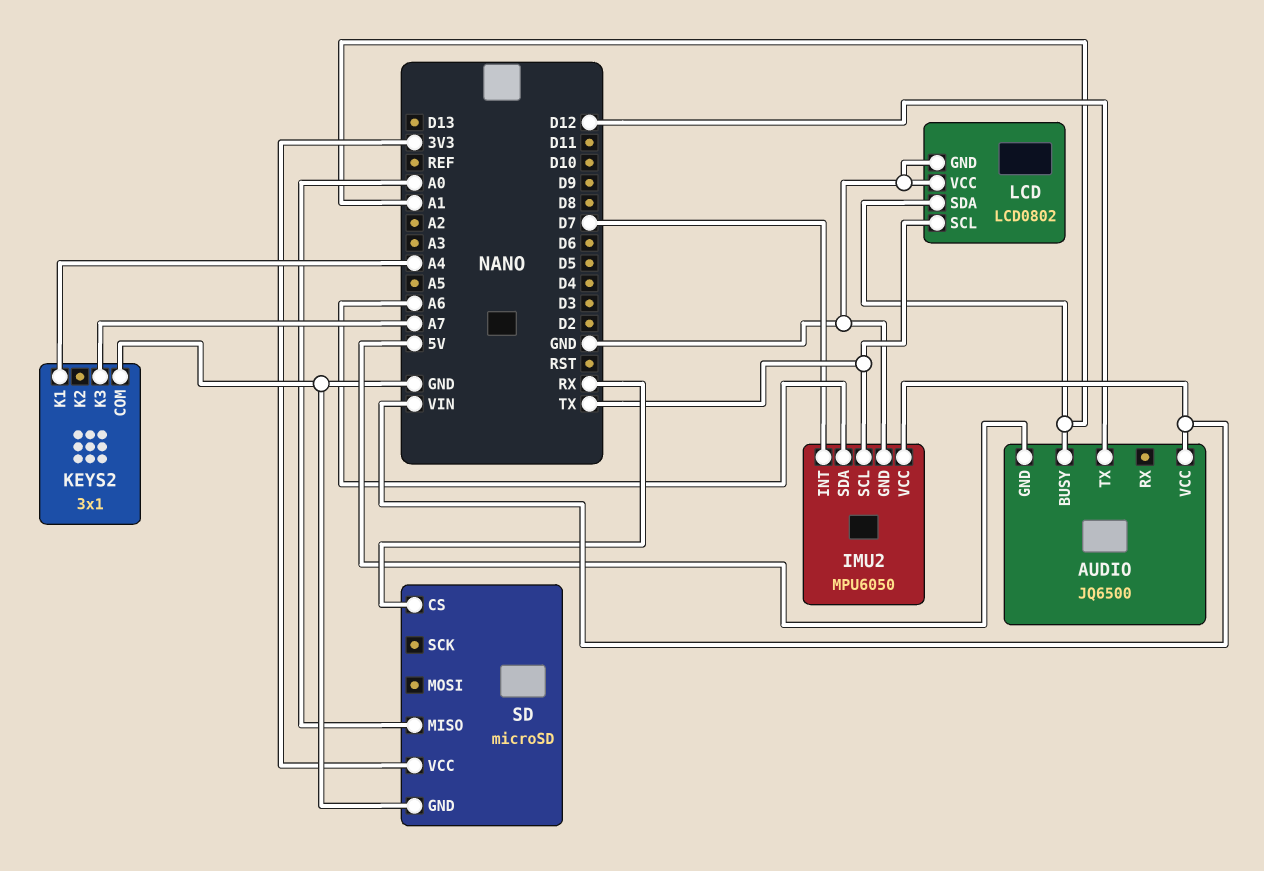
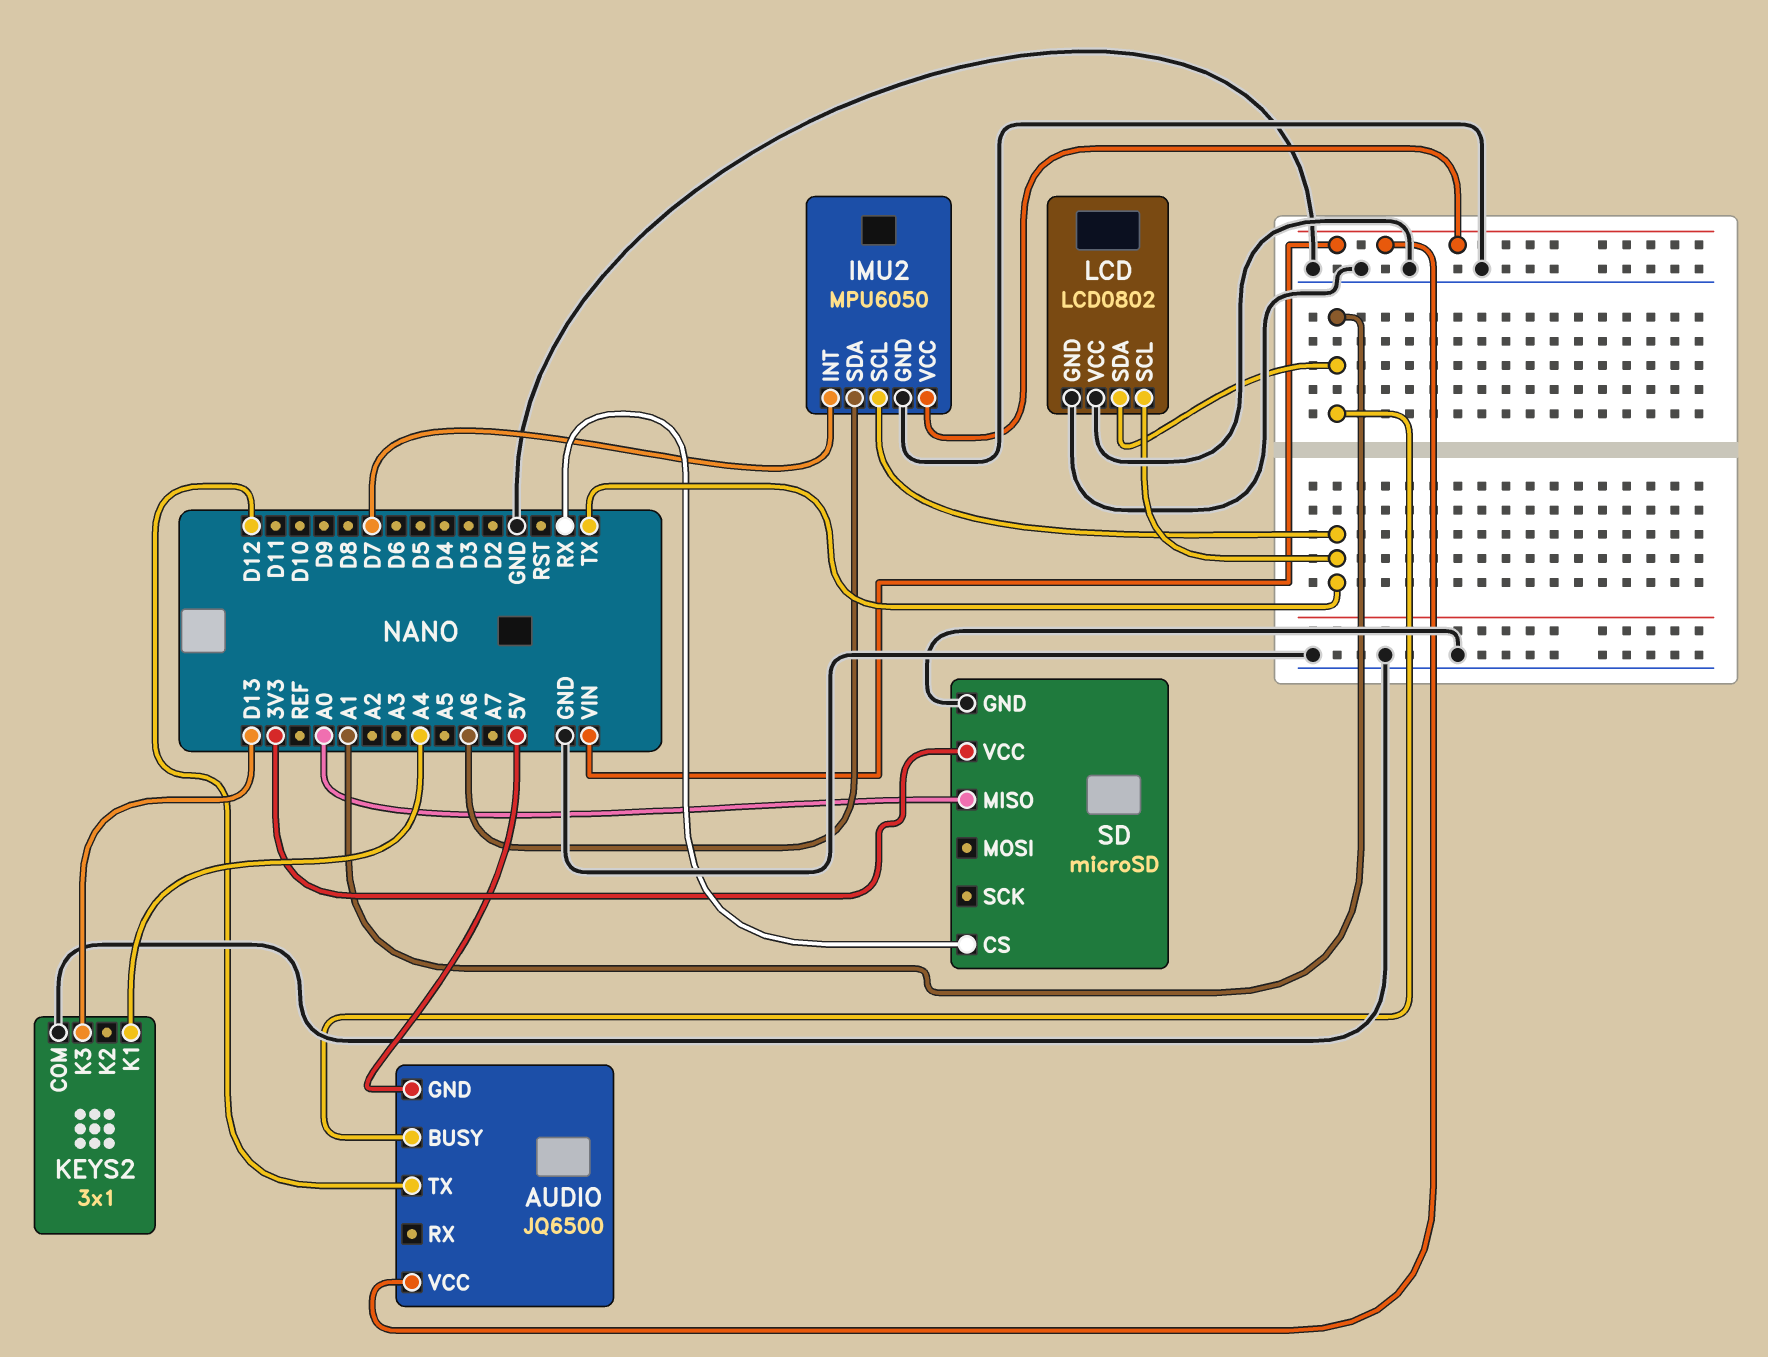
KEYS2 pin K3: A7 -> D13

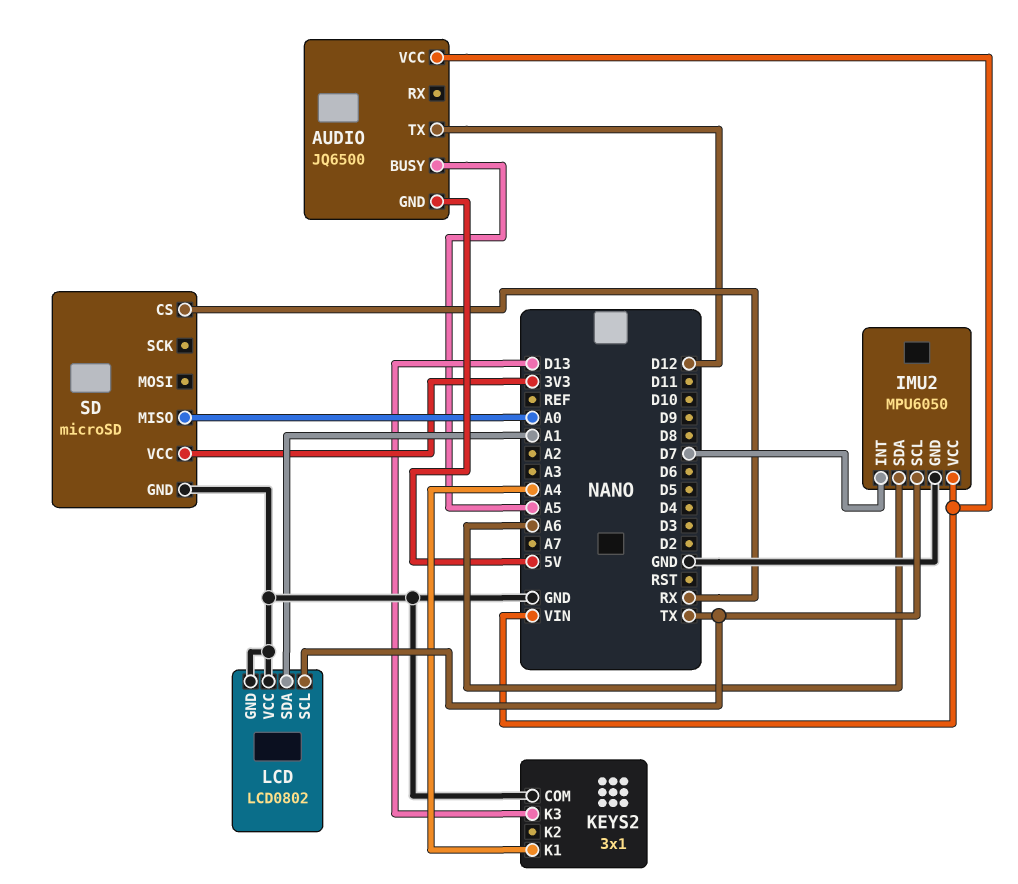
AUDIO pin BUSY: A1 -> A5

